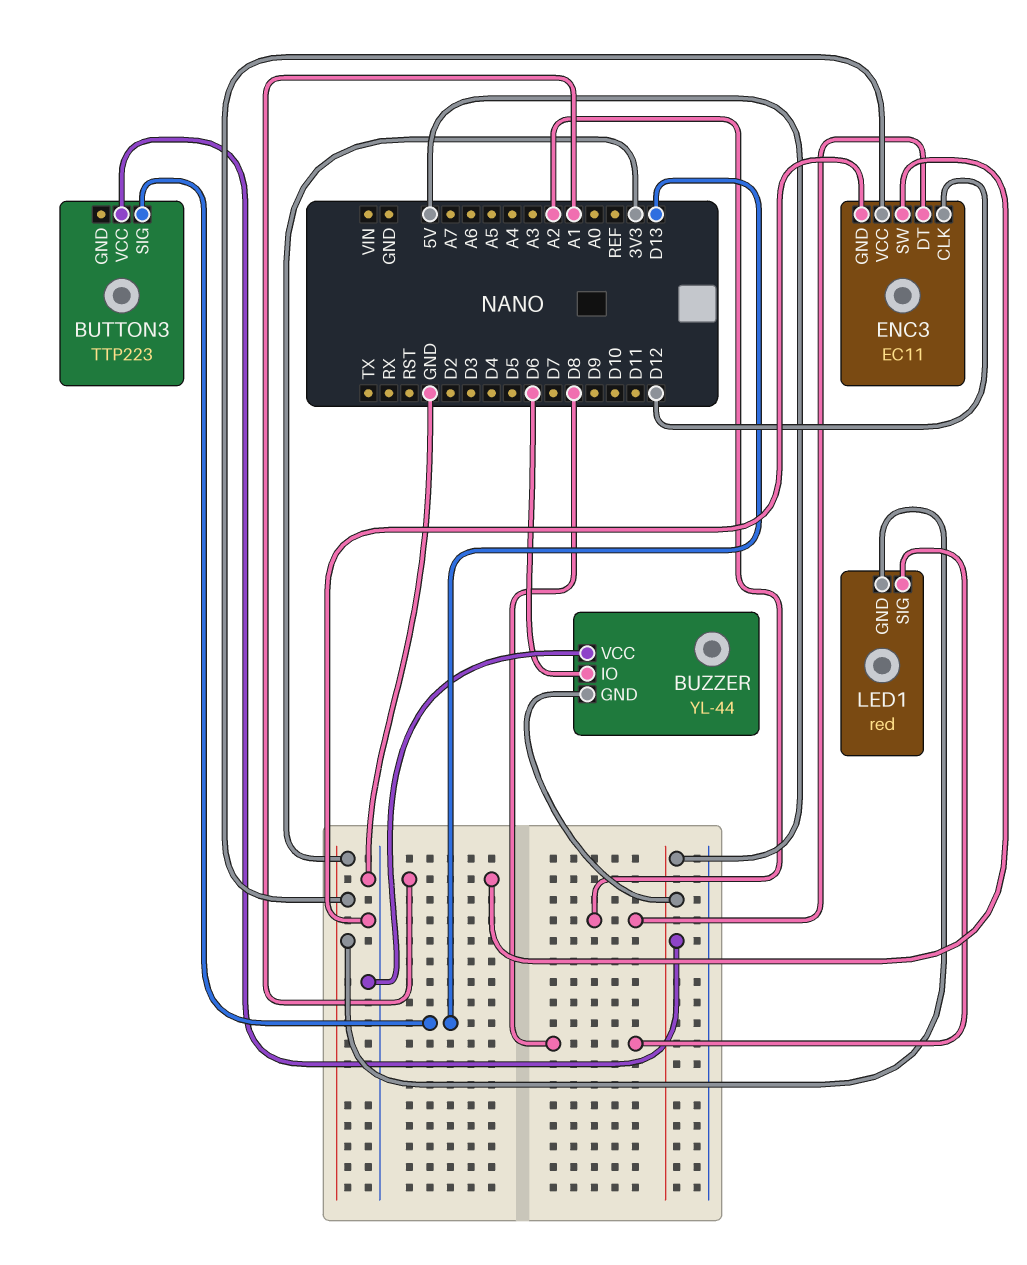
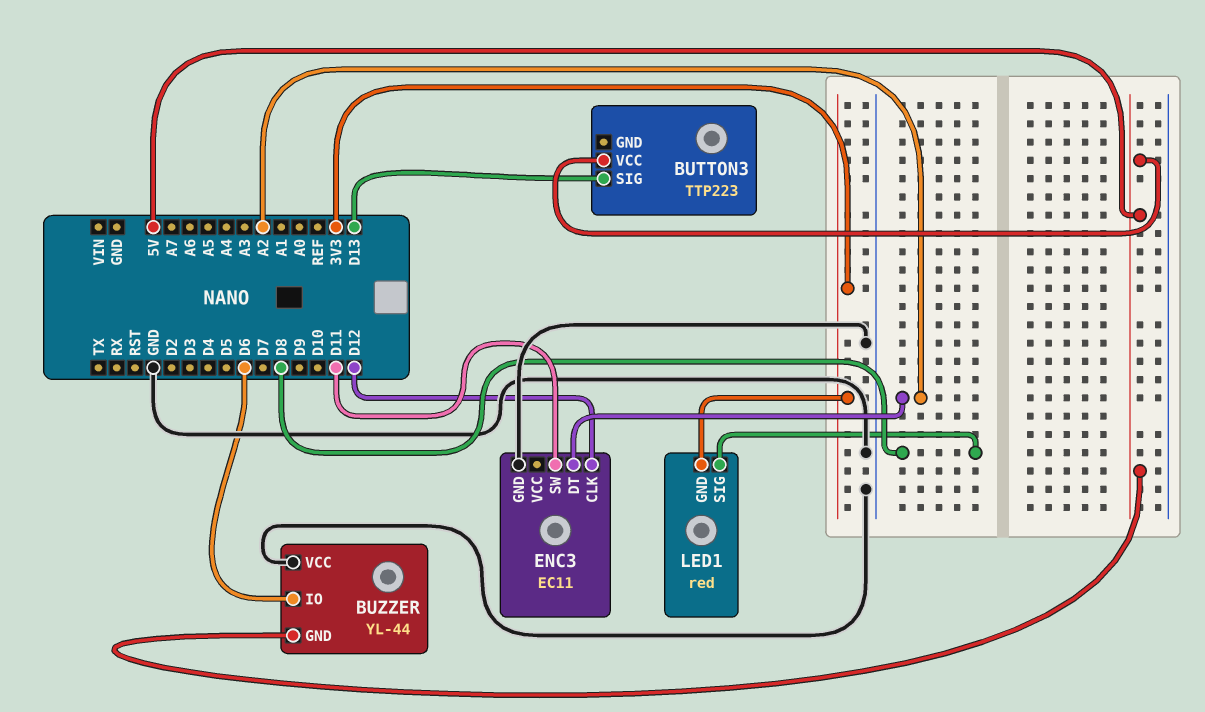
ENC3 pin SW: A1 -> D11
ENC3 pin VCC: 3V3 -> none

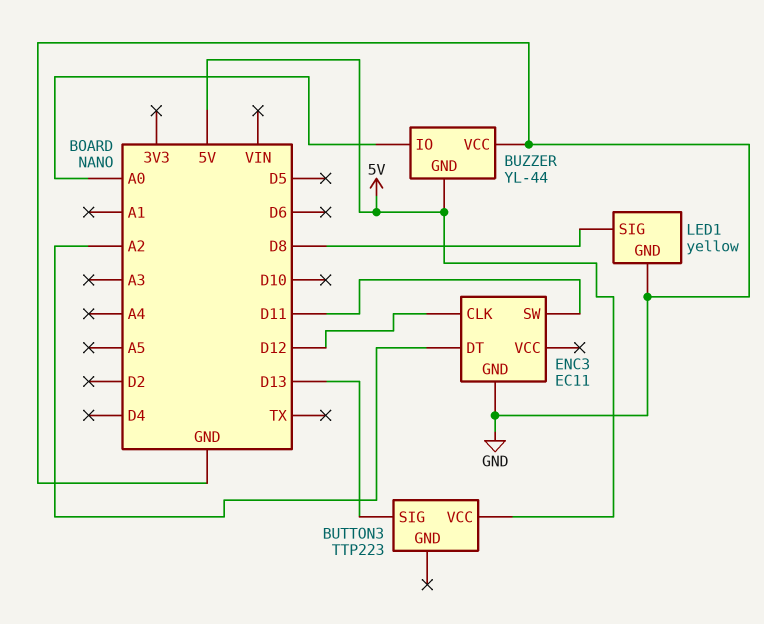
BUZZER pin IO: D6 -> A0
LED1: red -> yellow
LED1 pin GND: 3V3 -> GND

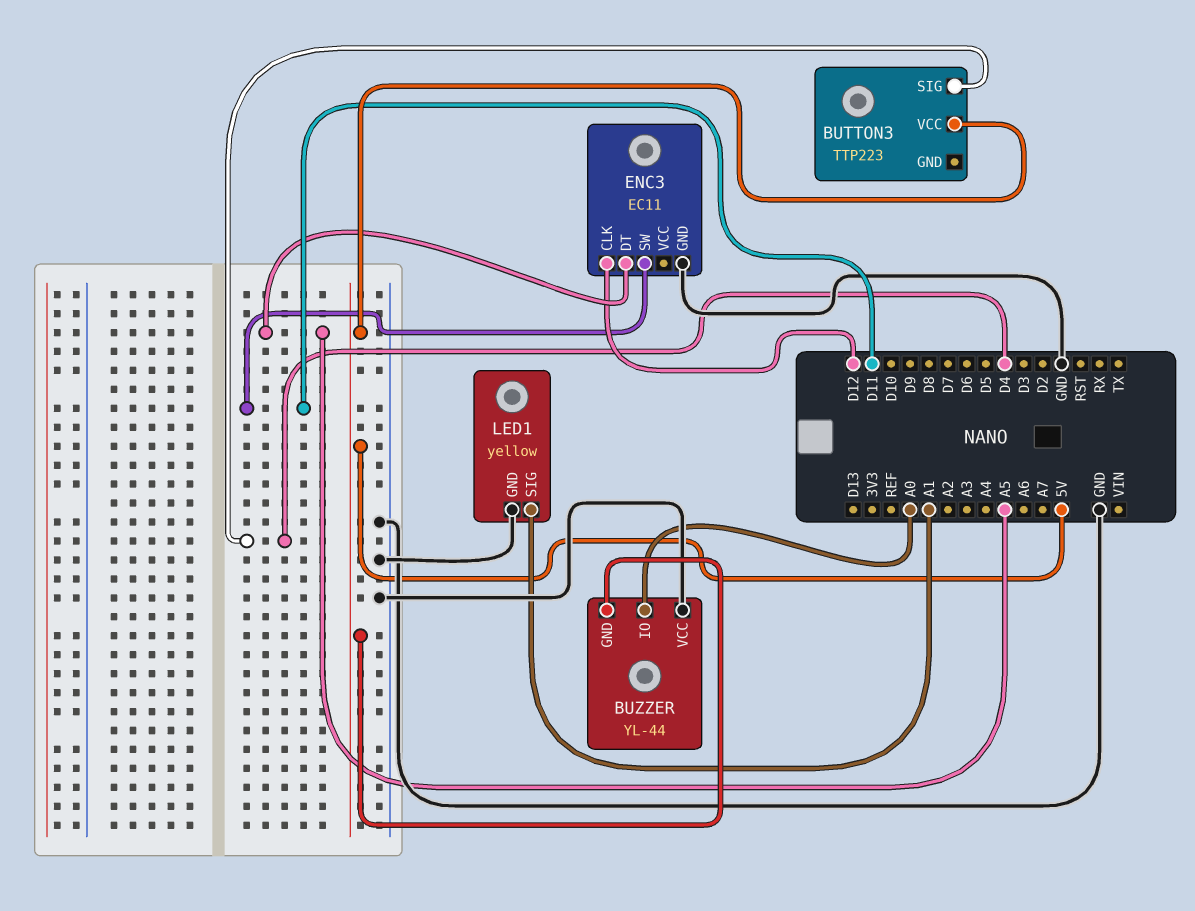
BUTTON3 pin SIG: D13 -> D4
ENC3 pin DT: A2 -> A5
LED1 pin SIG: D8 -> A1

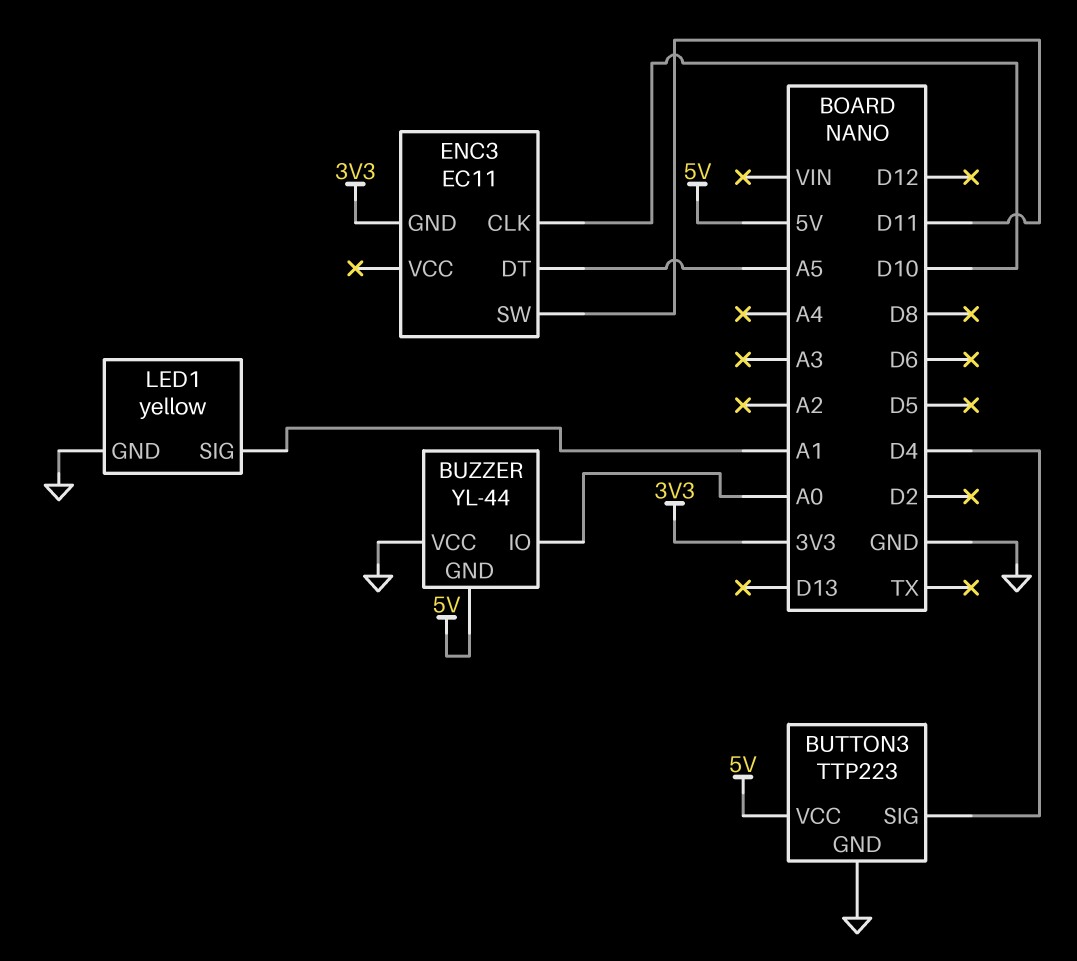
BUTTON3 pin GND: none -> GND
ENC3 pin CLK: D12 -> D10
ENC3 pin GND: GND -> 3V3

